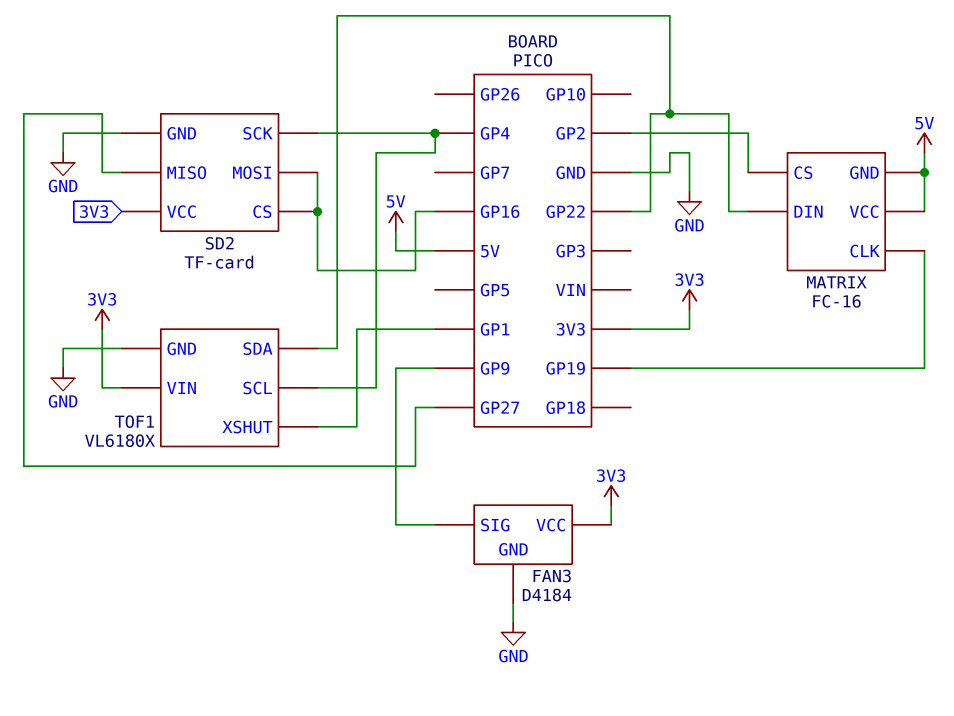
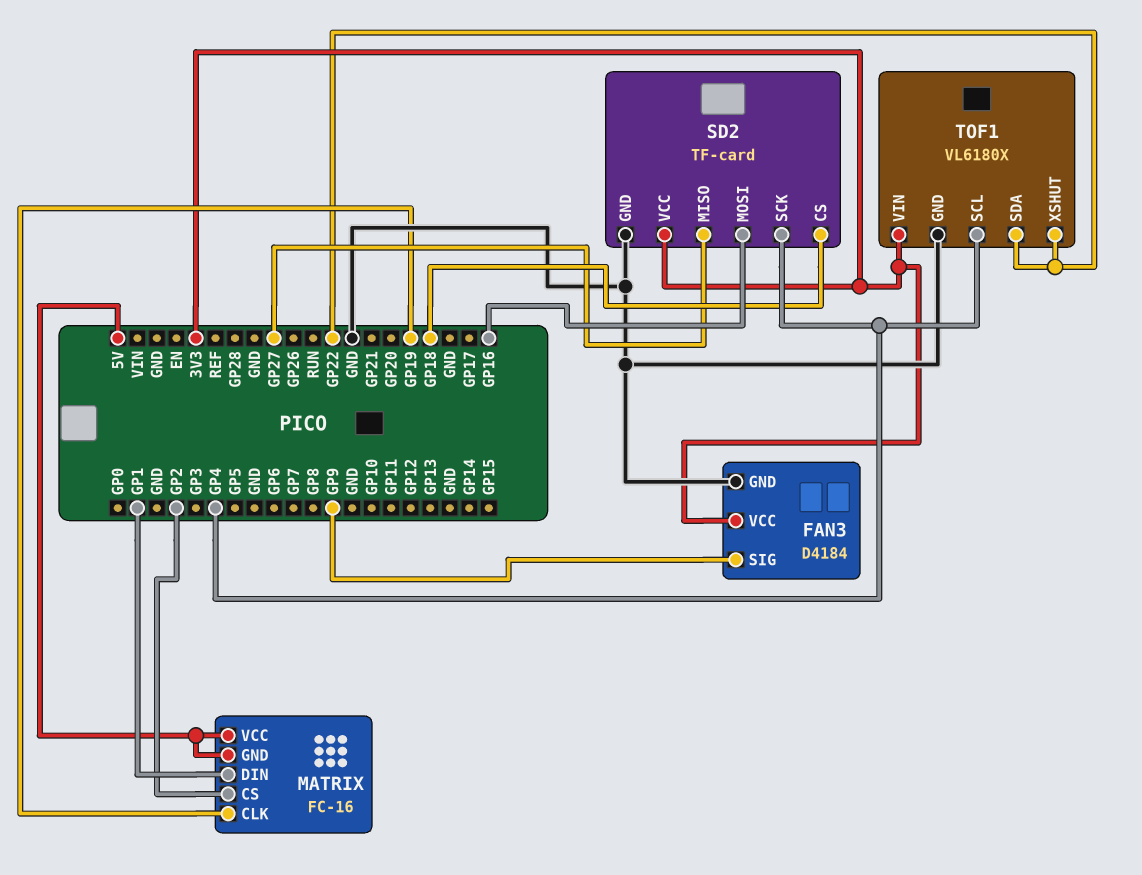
MATRIX pin DIN: GP22 -> GP1
SD2 pin CS: GP16 -> GP18
TOF1 pin XSHUT: GP1 -> GP22

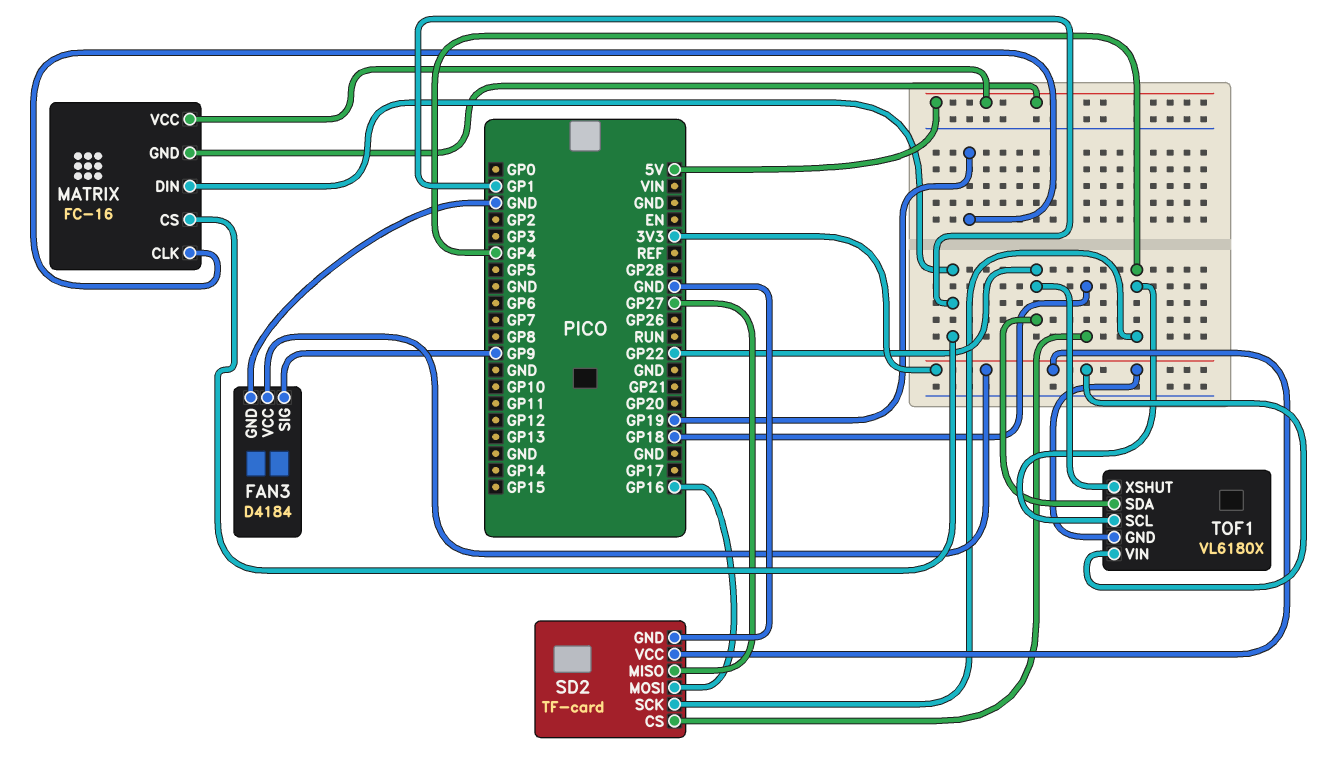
MATRIX pin CS: GP2 -> GP1
TOF1 pin GND: GND -> 3V3

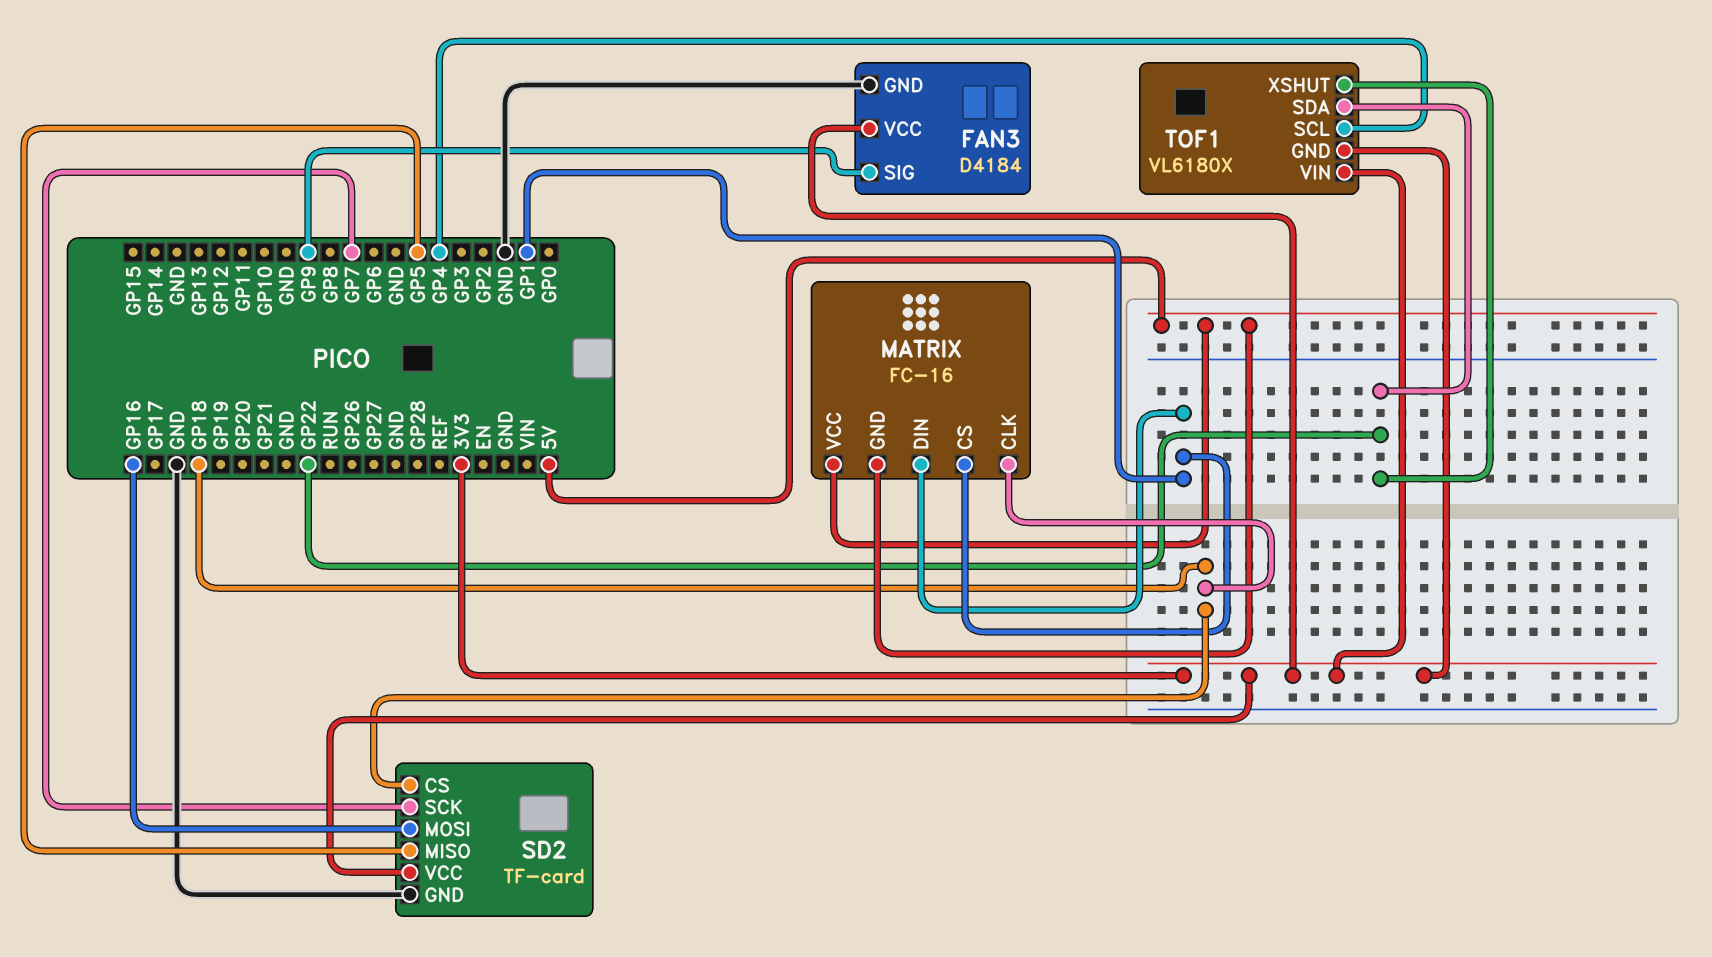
MATRIX pin CLK: GP19 -> GP18
SD2 pin MISO: GP27 -> GP5
SD2 pin SCK: GP4 -> GP7

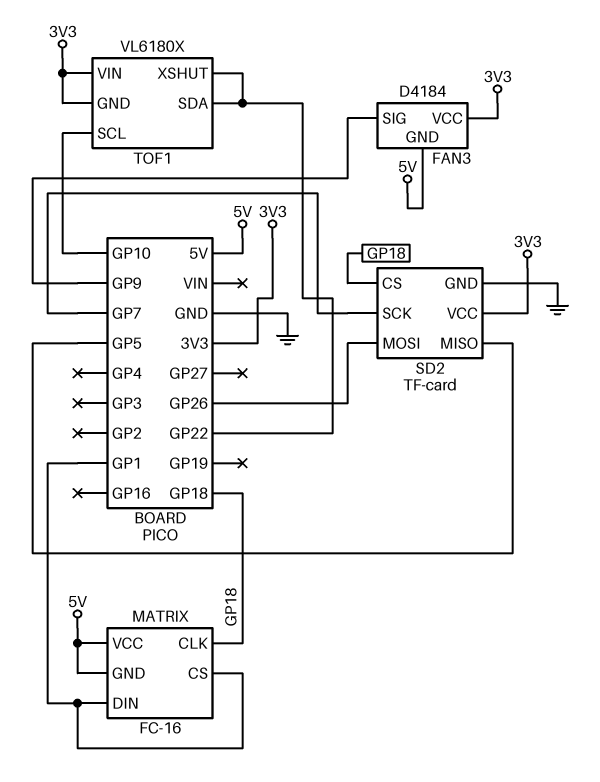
FAN3 pin GND: GND -> 5V
SD2 pin MOSI: GP16 -> GP26
TOF1 pin SCL: GP4 -> GP10

